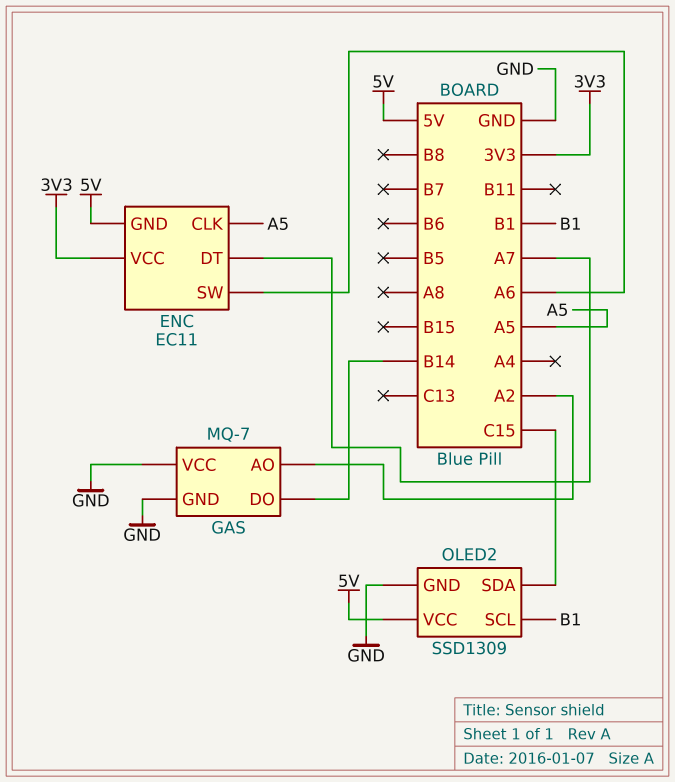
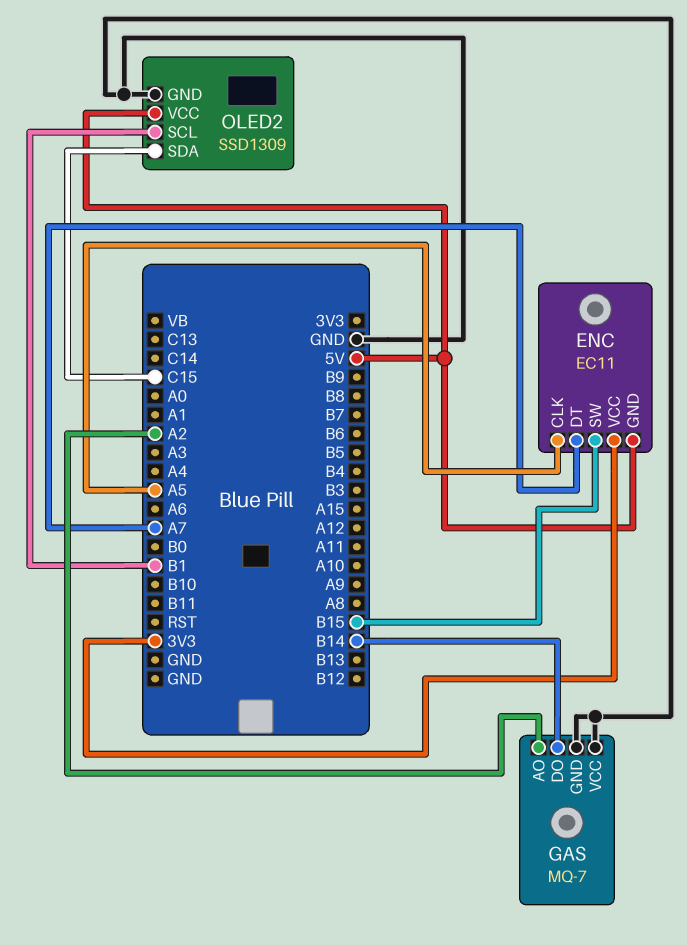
ENC pin SW: A6 -> B15

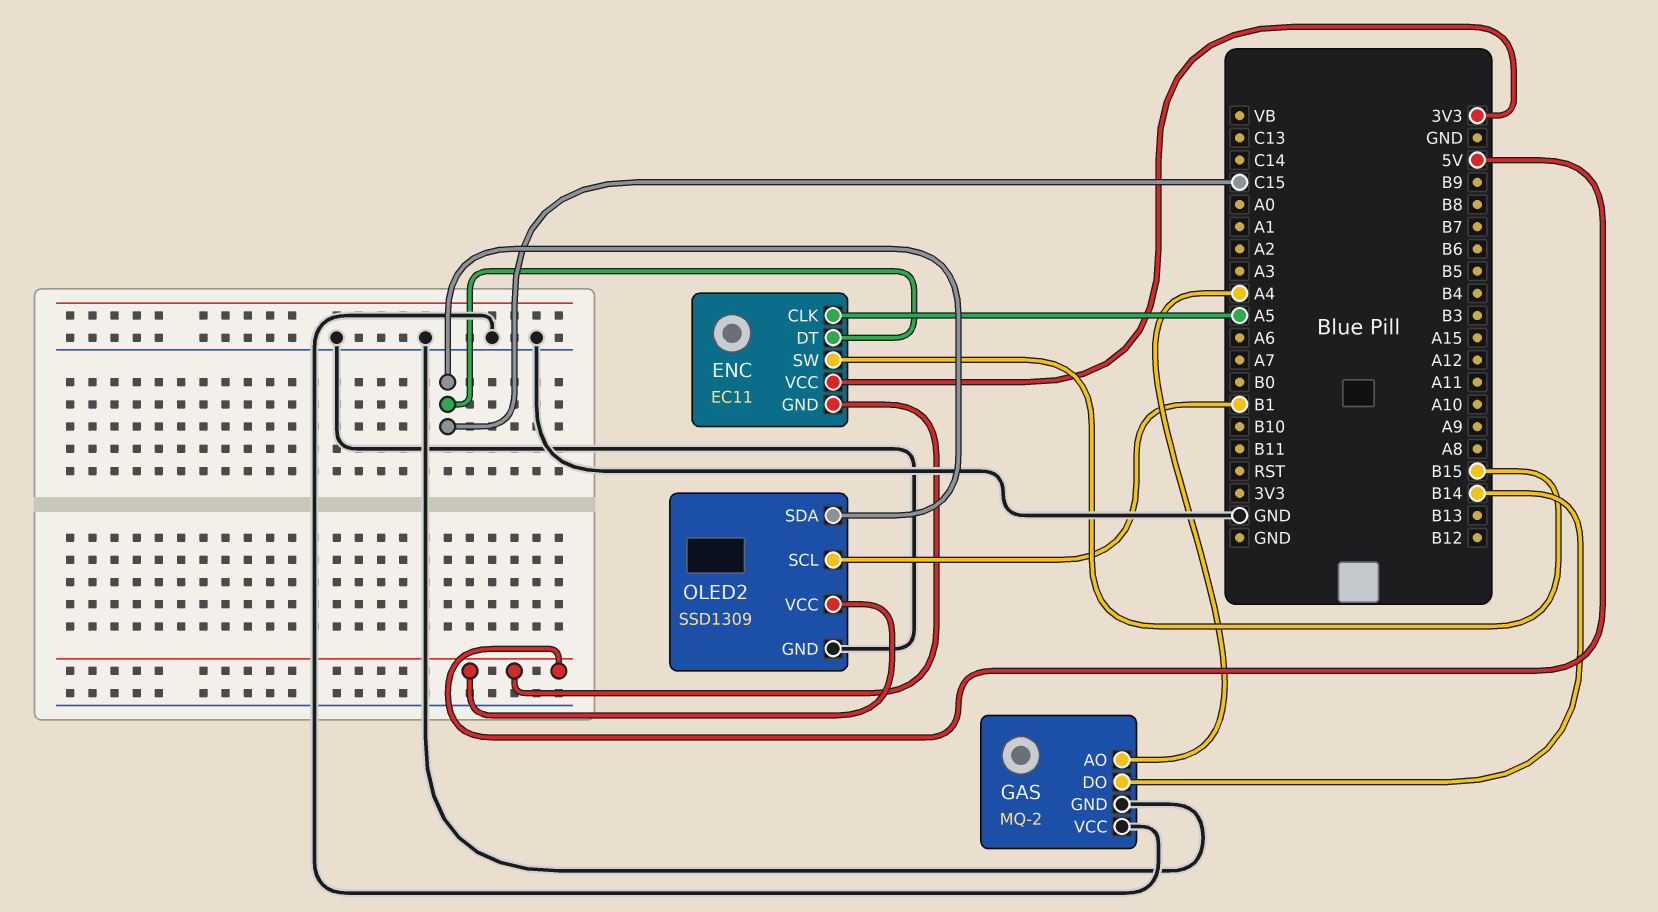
ENC pin DT: A7 -> C15
GAS: MQ-7 -> MQ-2
GAS pin AO: A2 -> A4

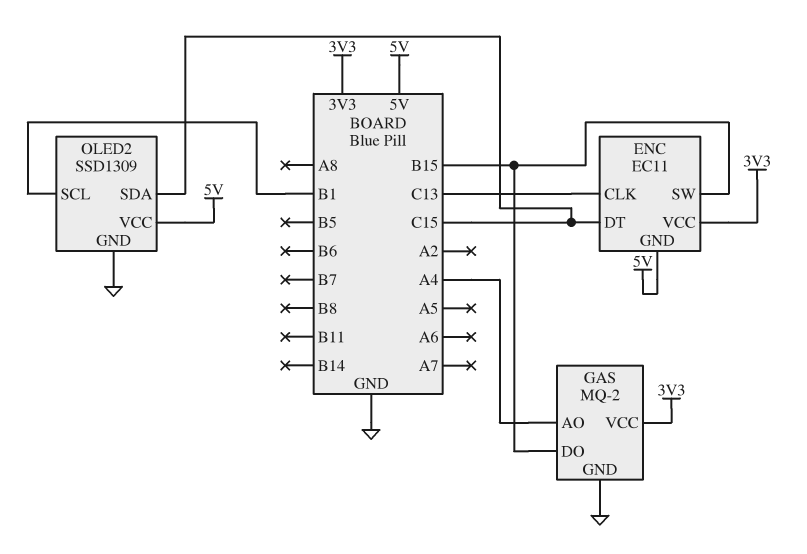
ENC pin CLK: A5 -> C13
GAS pin DO: B14 -> B15
GAS pin VCC: GND -> 3V3

